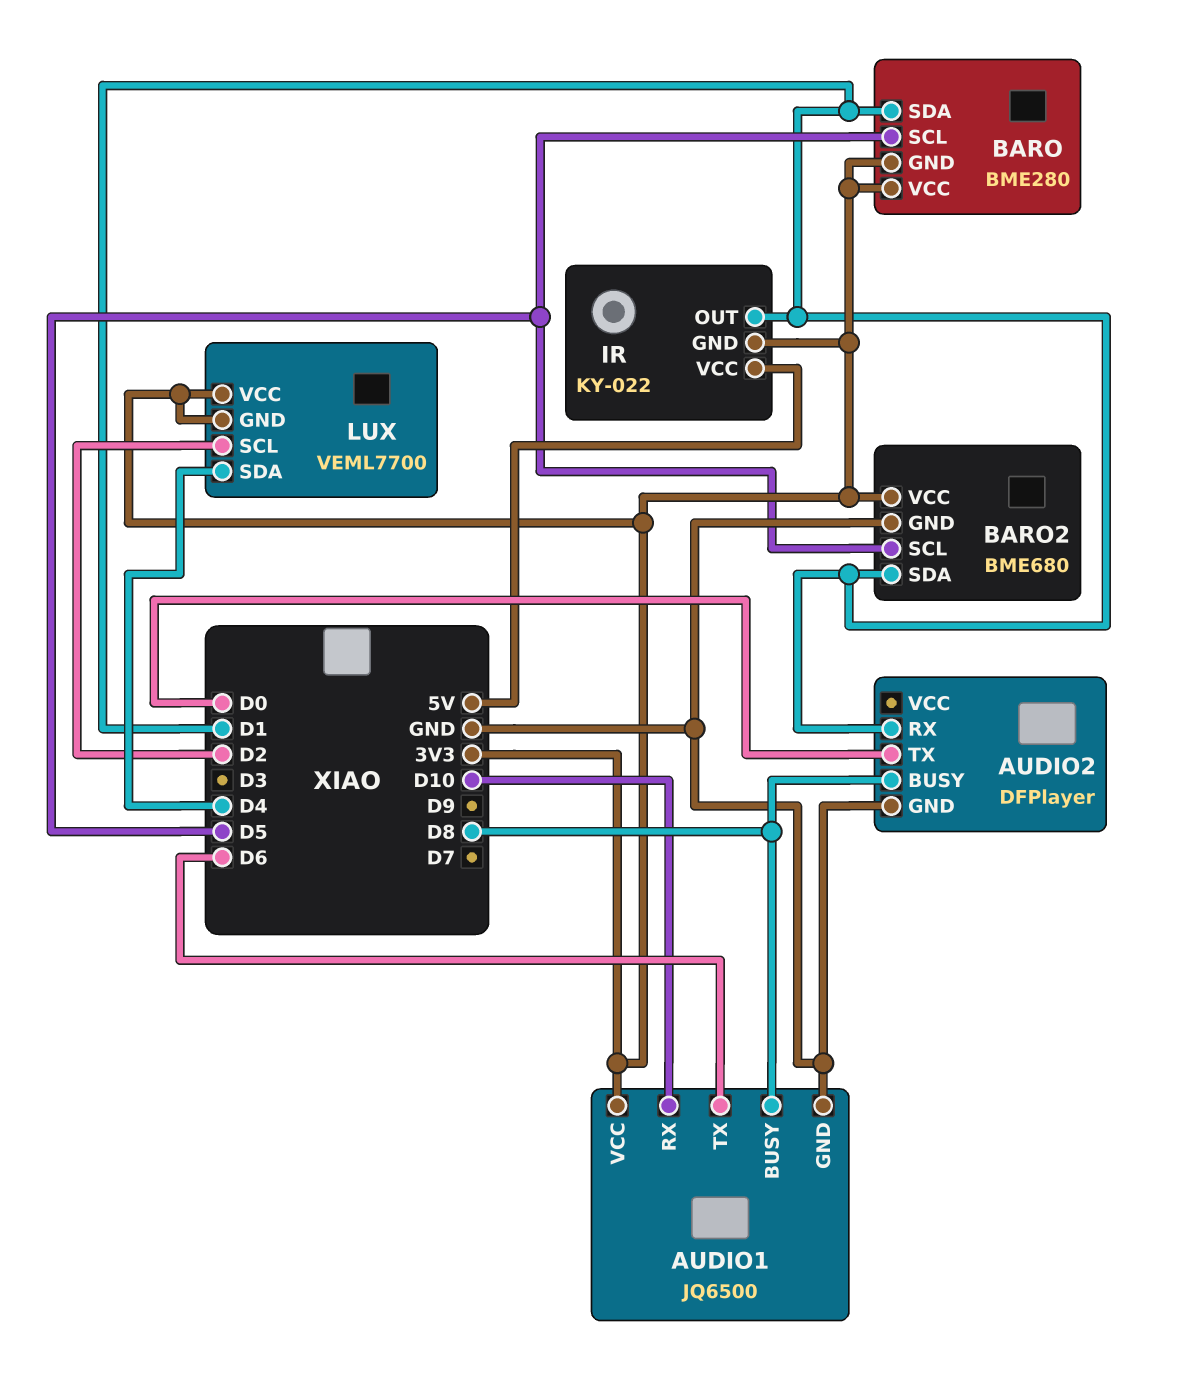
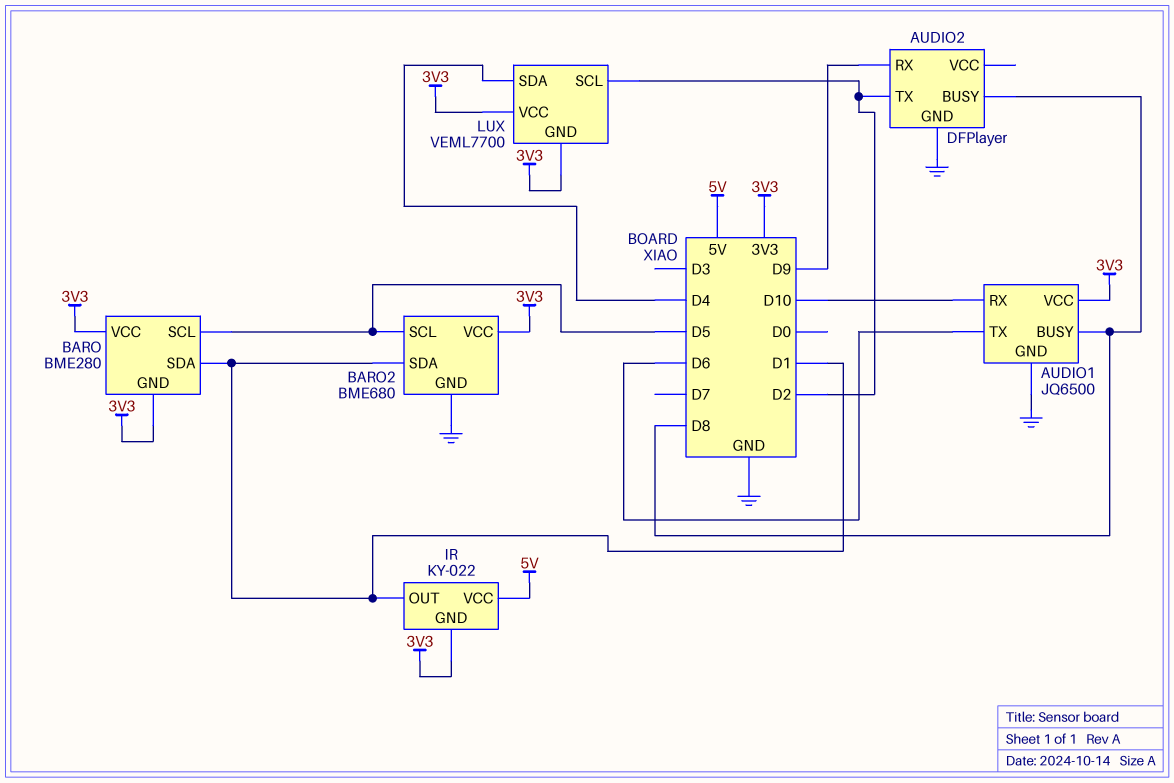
AUDIO2 pin RX: D1 -> D9
AUDIO2 pin TX: D0 -> D2

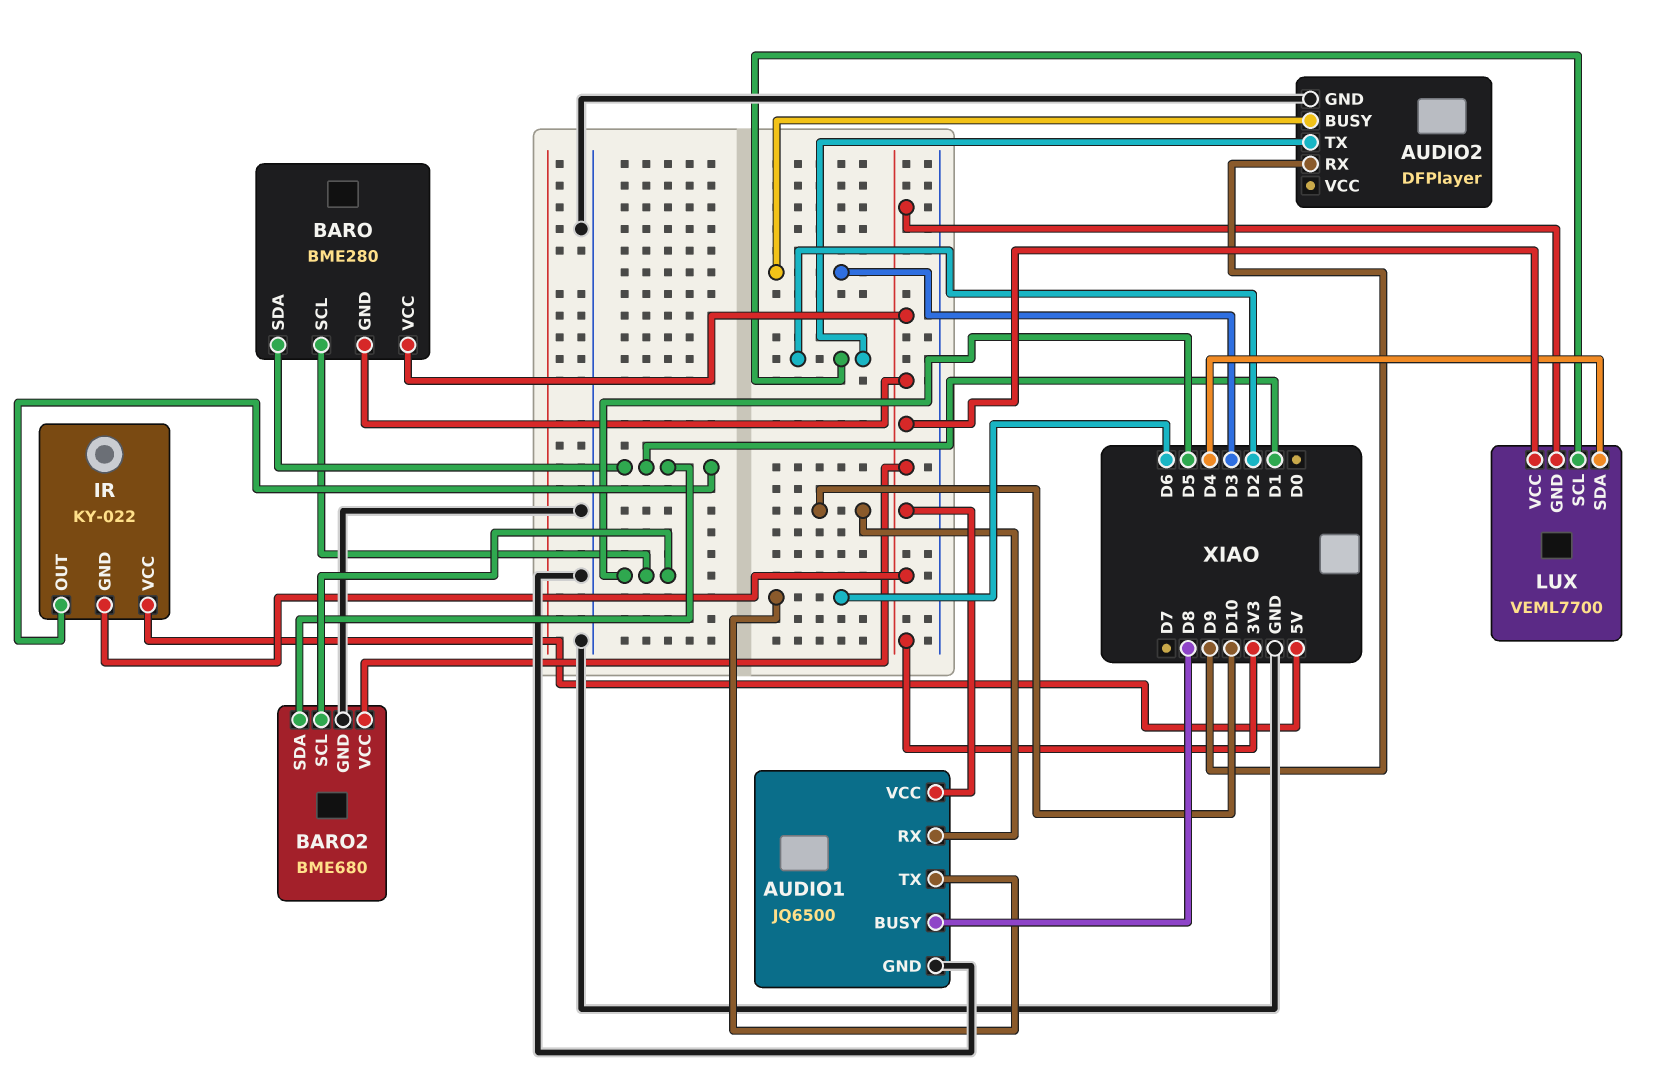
AUDIO2 pin BUSY: D8 -> D3

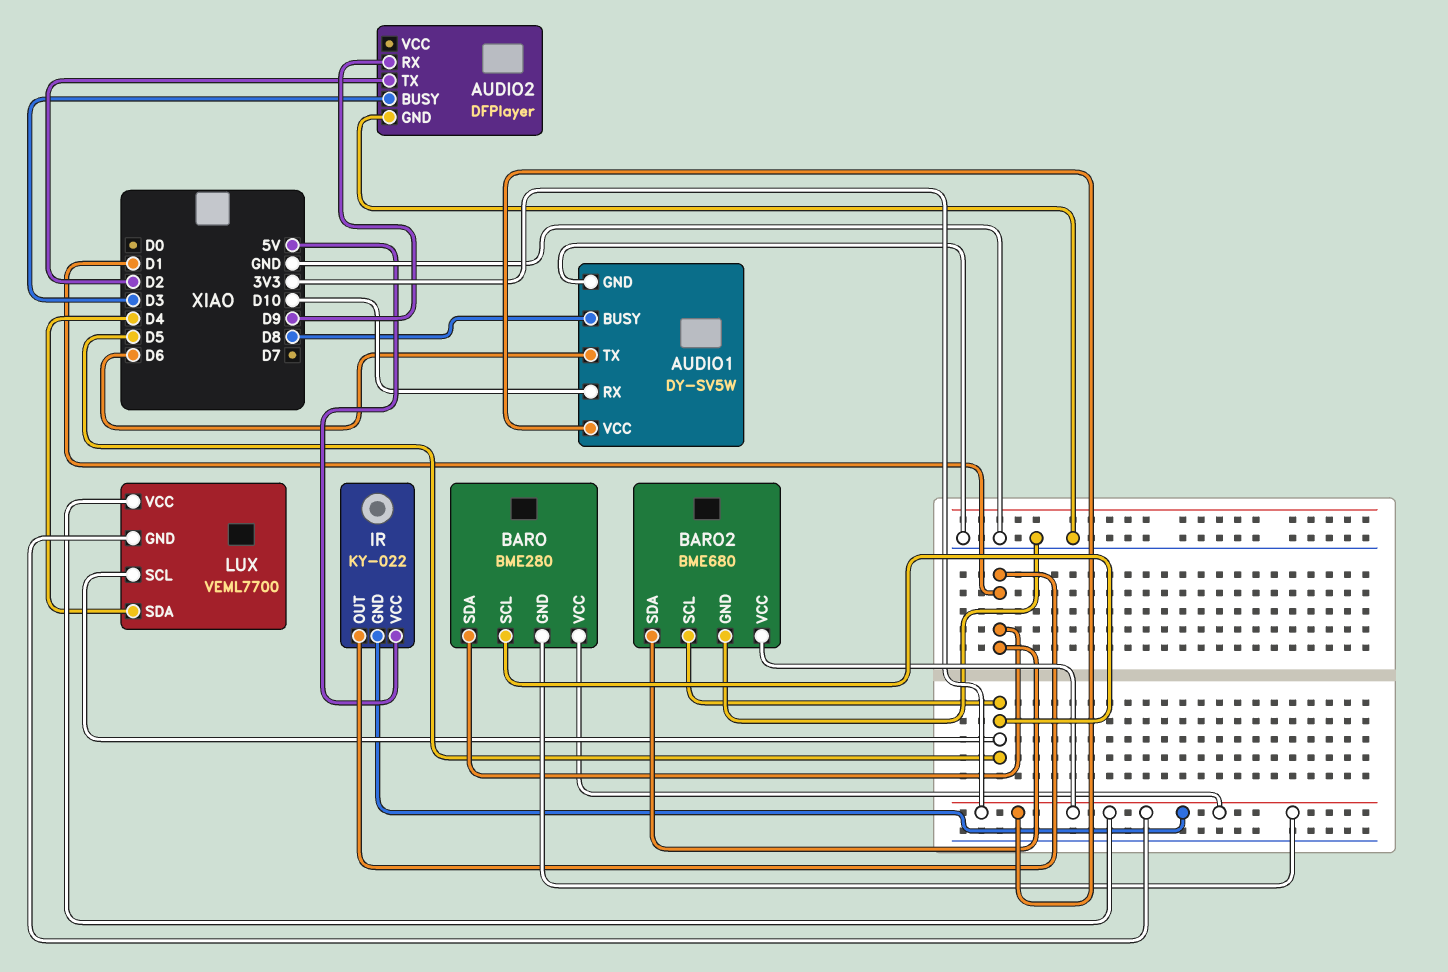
AUDIO1: JQ6500 -> DY-SV5W
LUX pin SCL: D2 -> D5

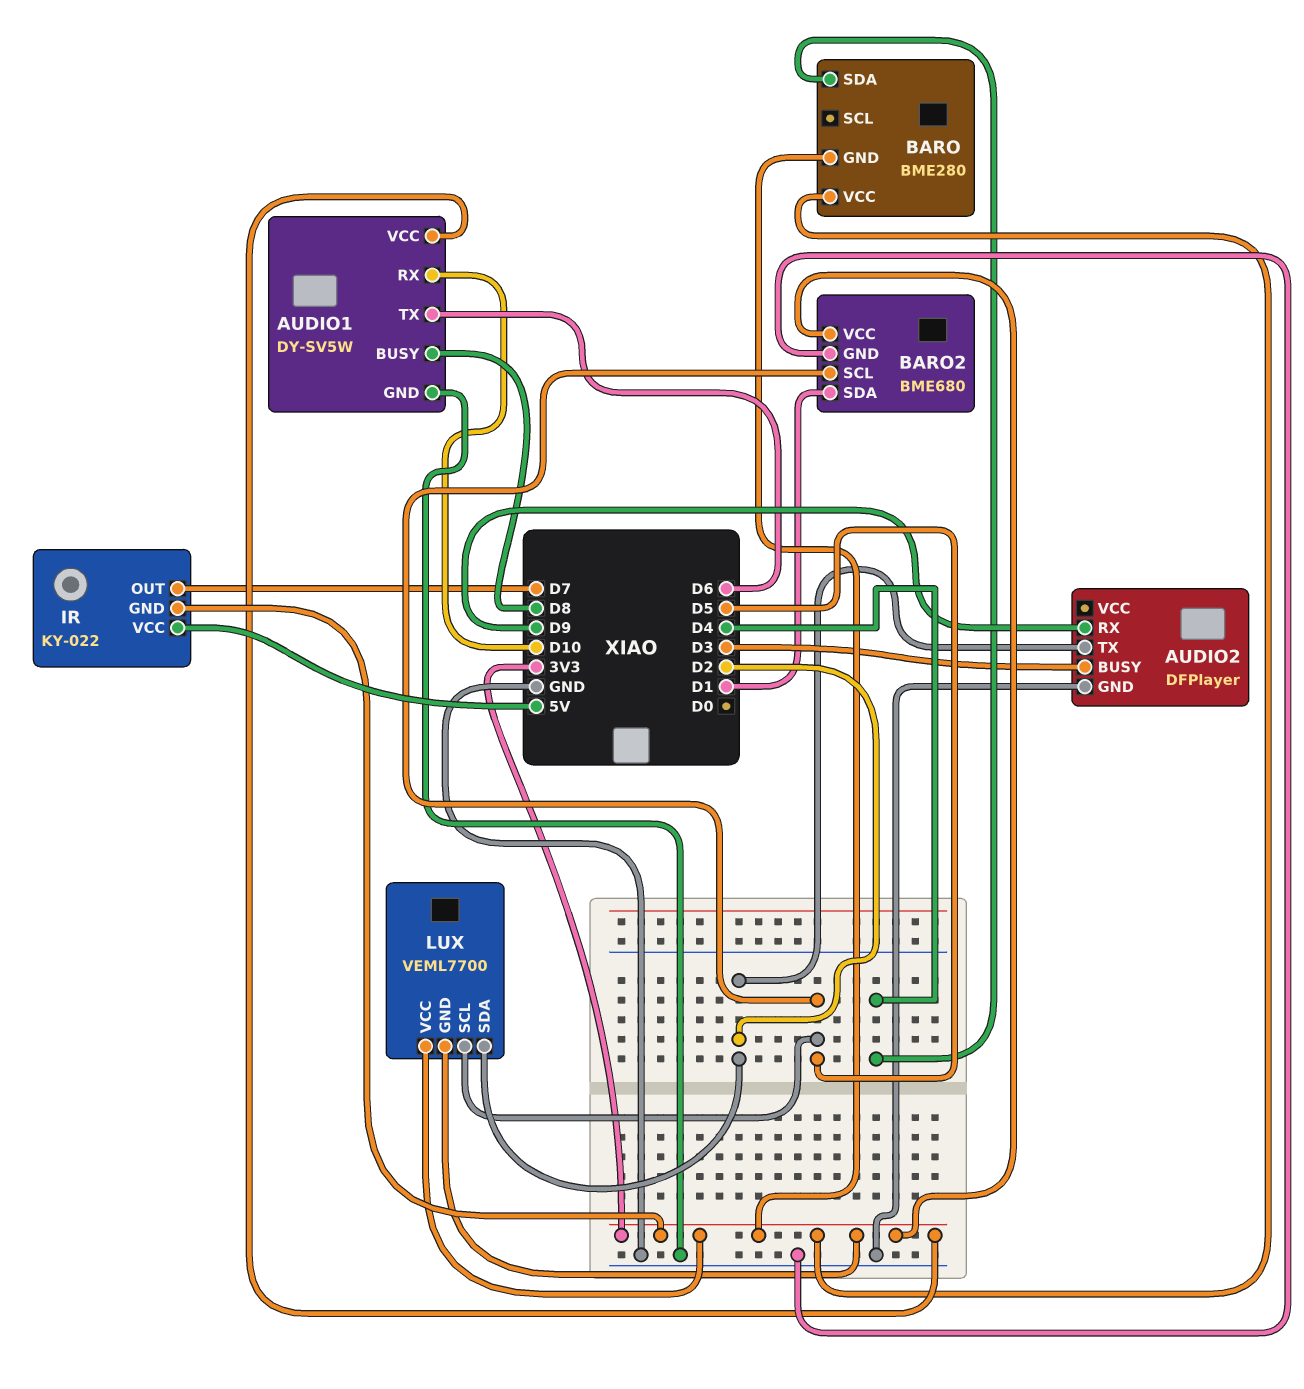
BARO pin SCL: D5 -> none
BARO pin SDA: D1 -> D4
IR pin OUT: D1 -> D7
LUX pin SDA: D4 -> D2

